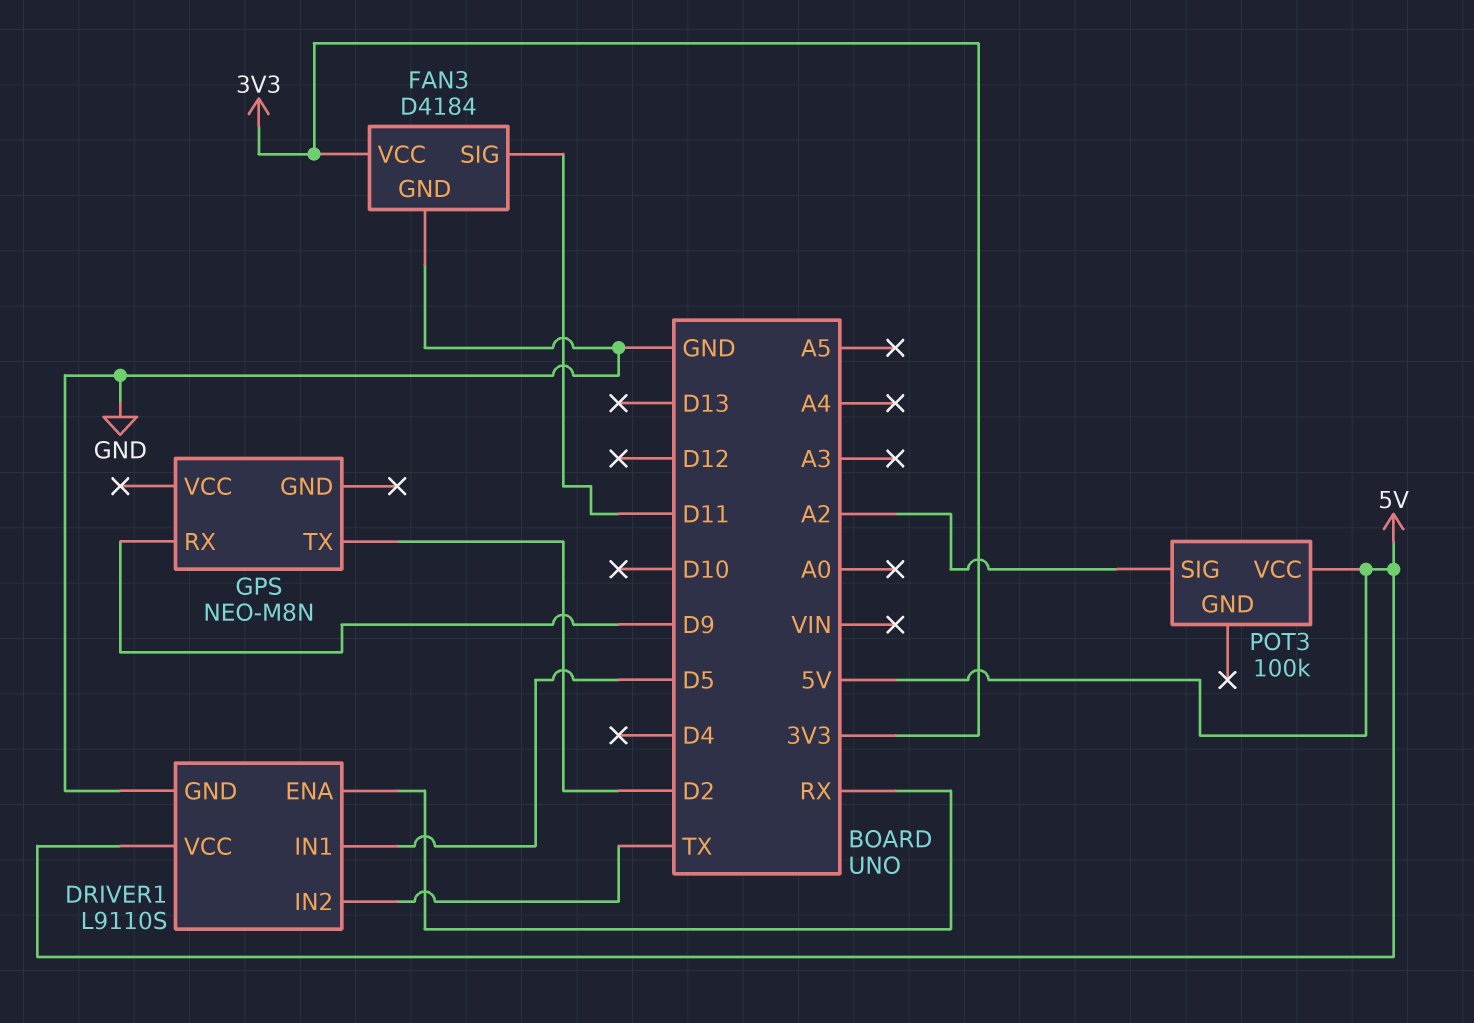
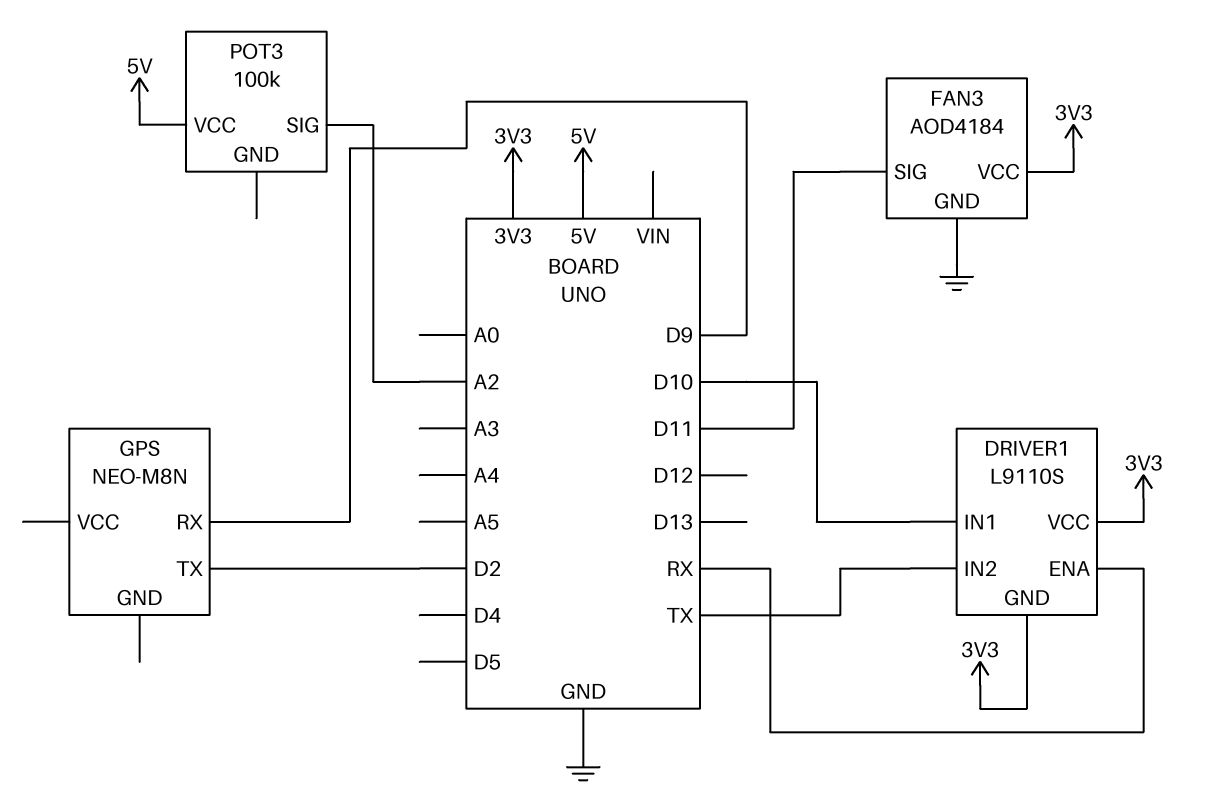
DRIVER1 pin GND: GND -> 3V3
DRIVER1 pin IN1: D5 -> D10
DRIVER1 pin VCC: 5V -> 3V3
FAN3: D4184 -> AOD4184

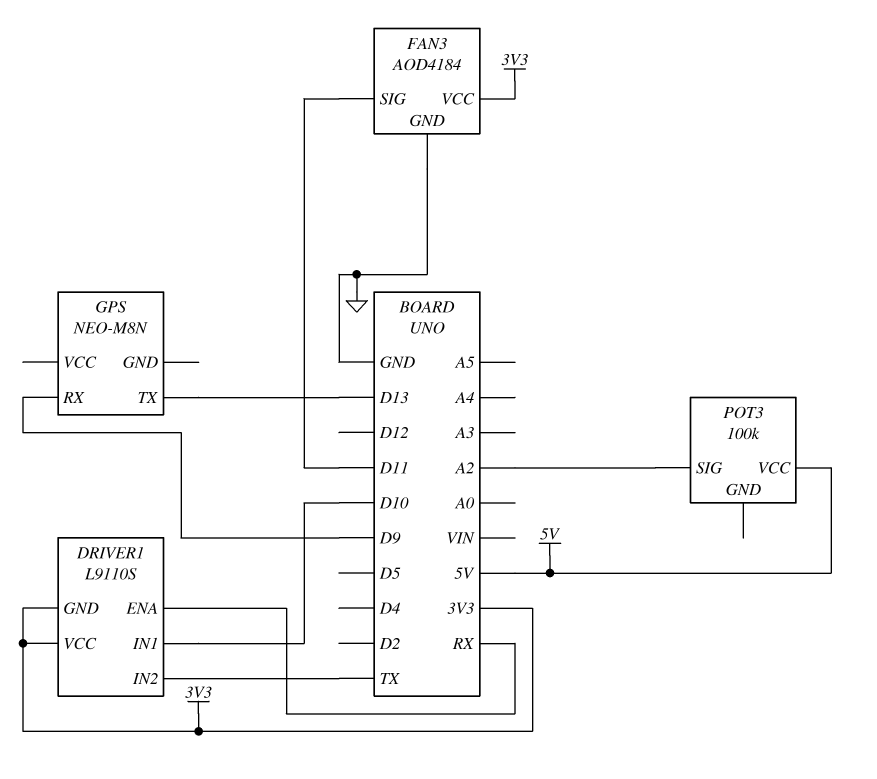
GPS pin TX: D2 -> D13

